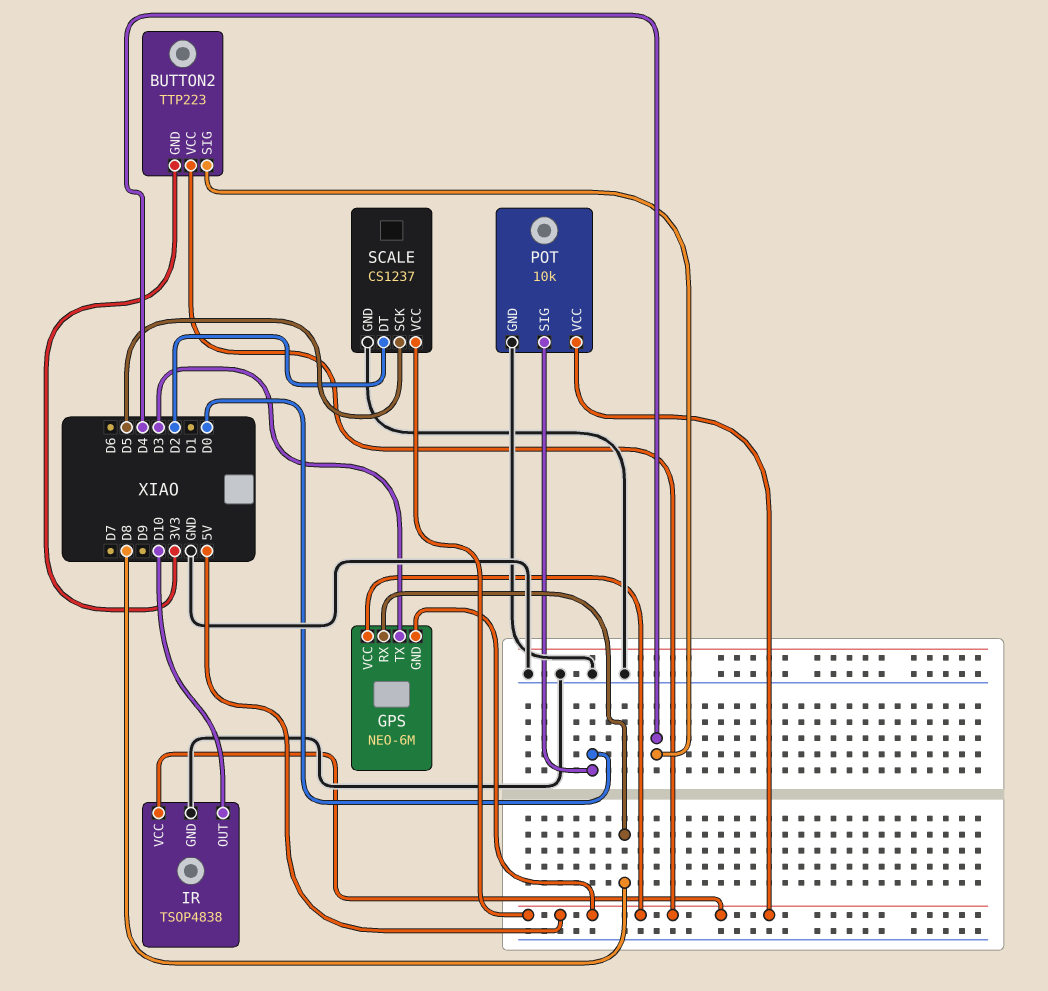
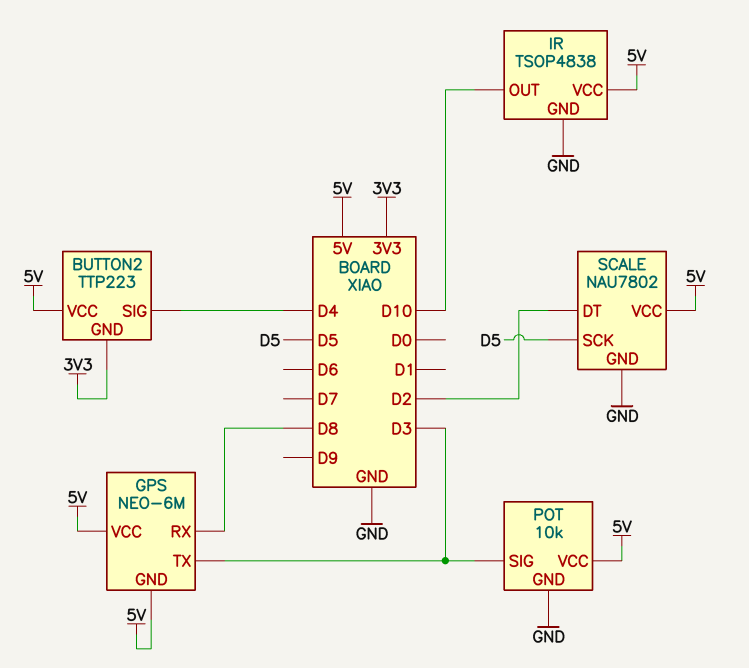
POT pin SIG: D0 -> D3
SCALE: CS1237 -> NAU7802

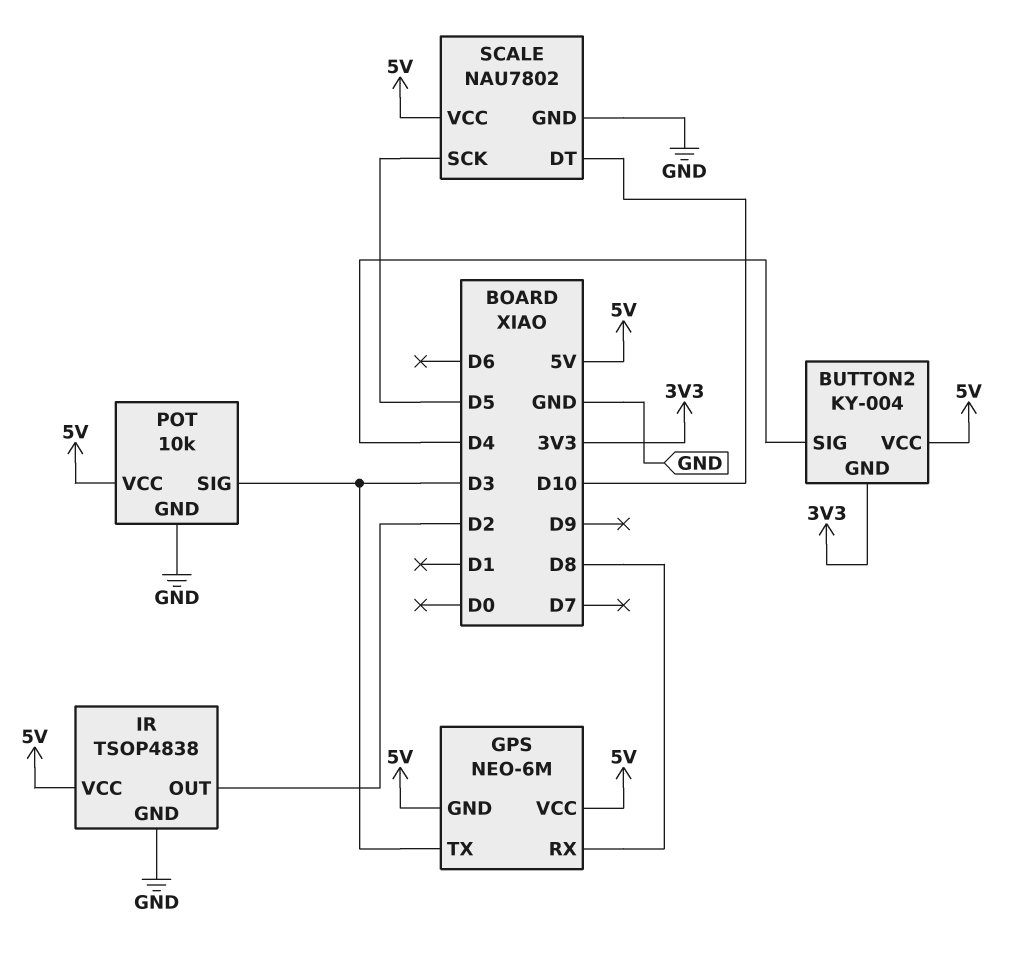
BUTTON2: TTP223 -> KY-004
IR pin OUT: D10 -> D2
SCALE pin DT: D2 -> D10

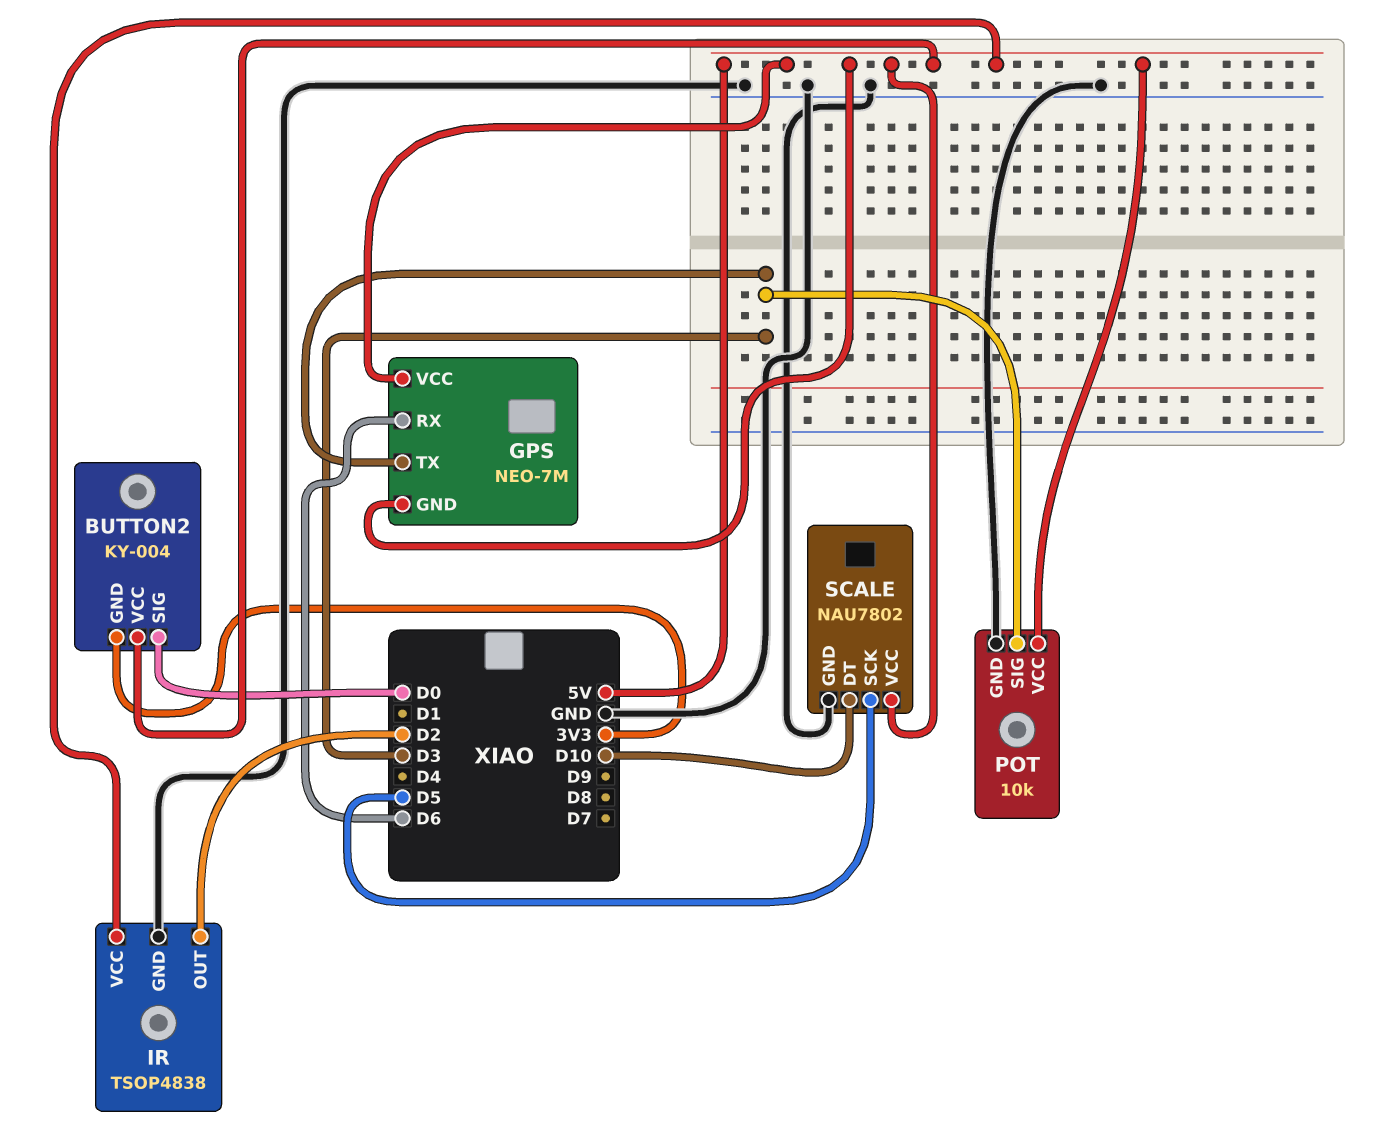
BUTTON2 pin SIG: D4 -> D0
GPS: NEO-6M -> NEO-7M
GPS pin RX: D8 -> D6

